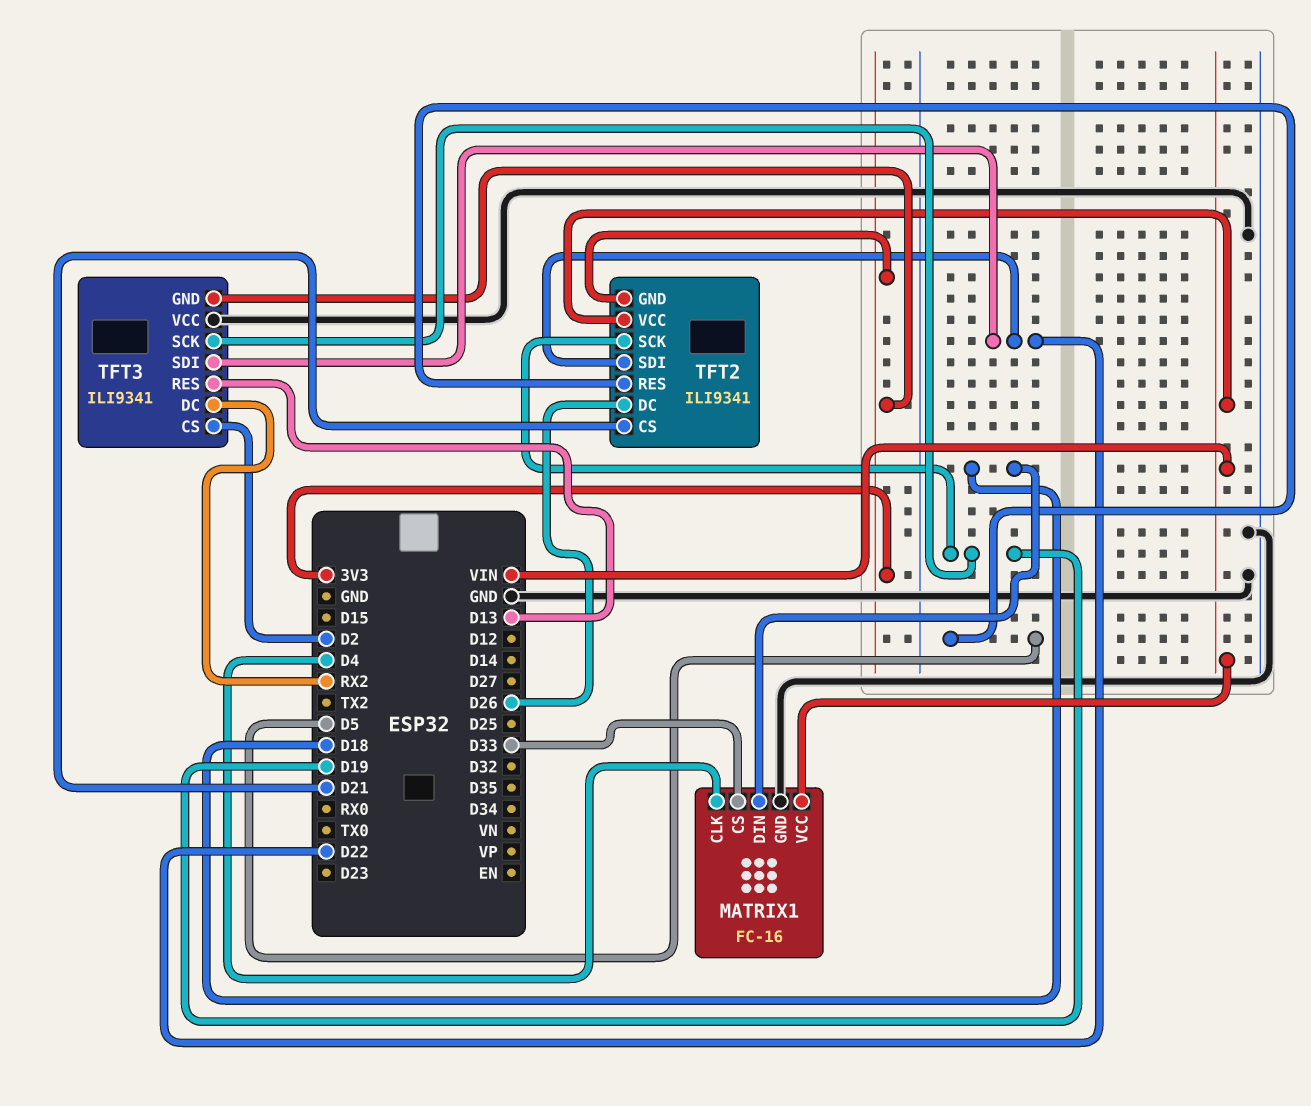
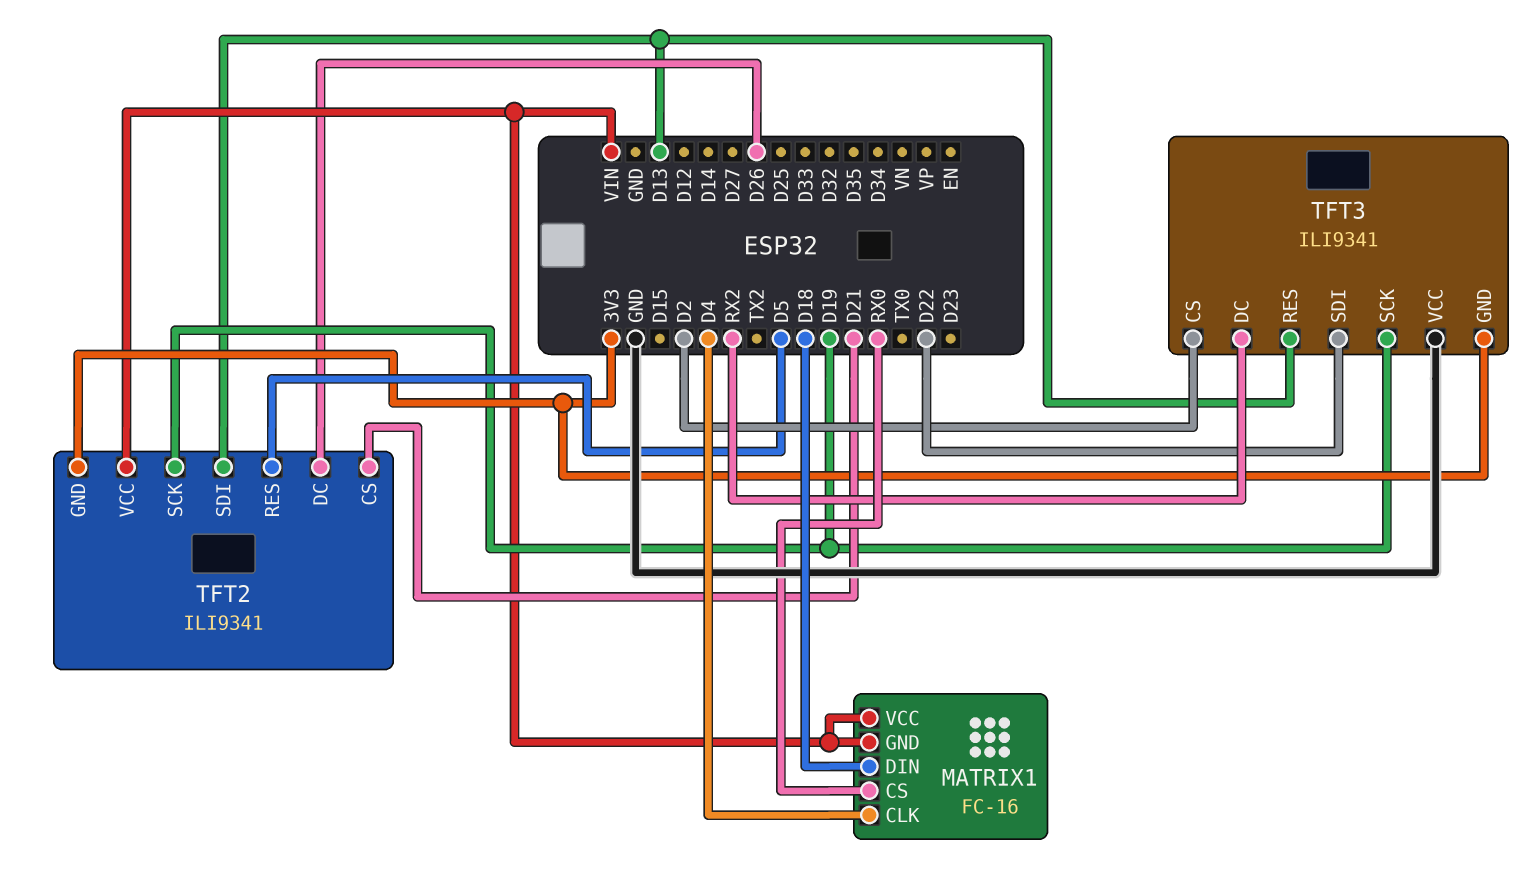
MATRIX1 pin CS: D33 -> RX0
MATRIX1 pin GND: GND -> VIN
TFT2 pin SDI: D22 -> D13

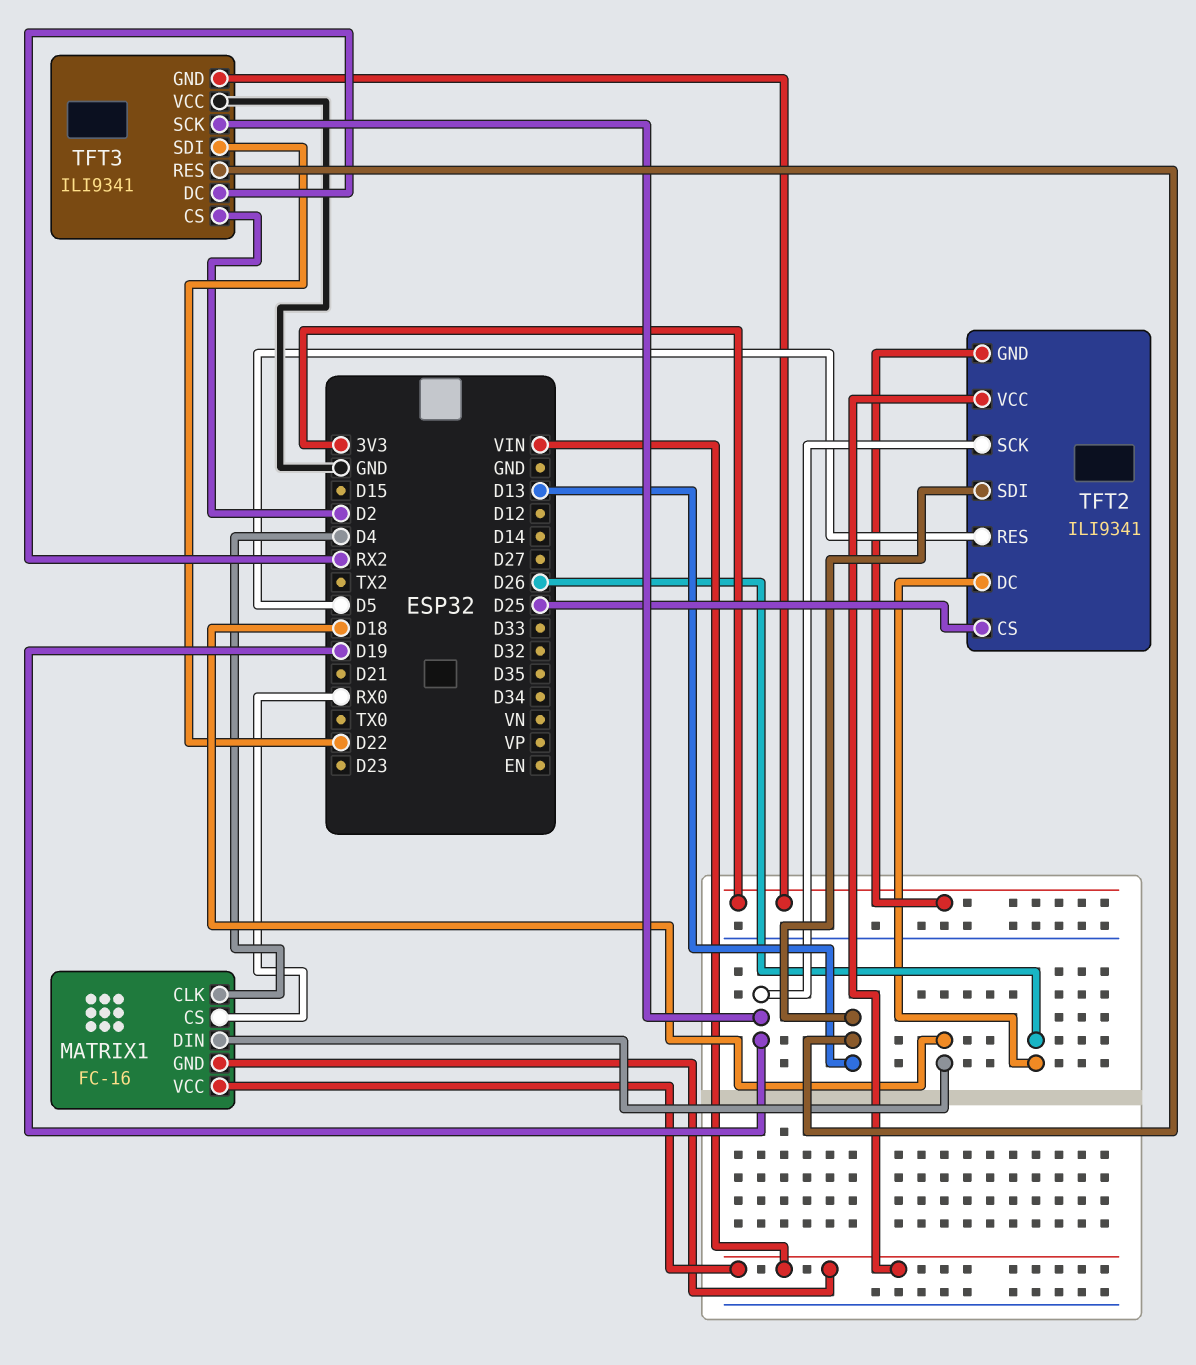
TFT2 pin CS: D21 -> D25

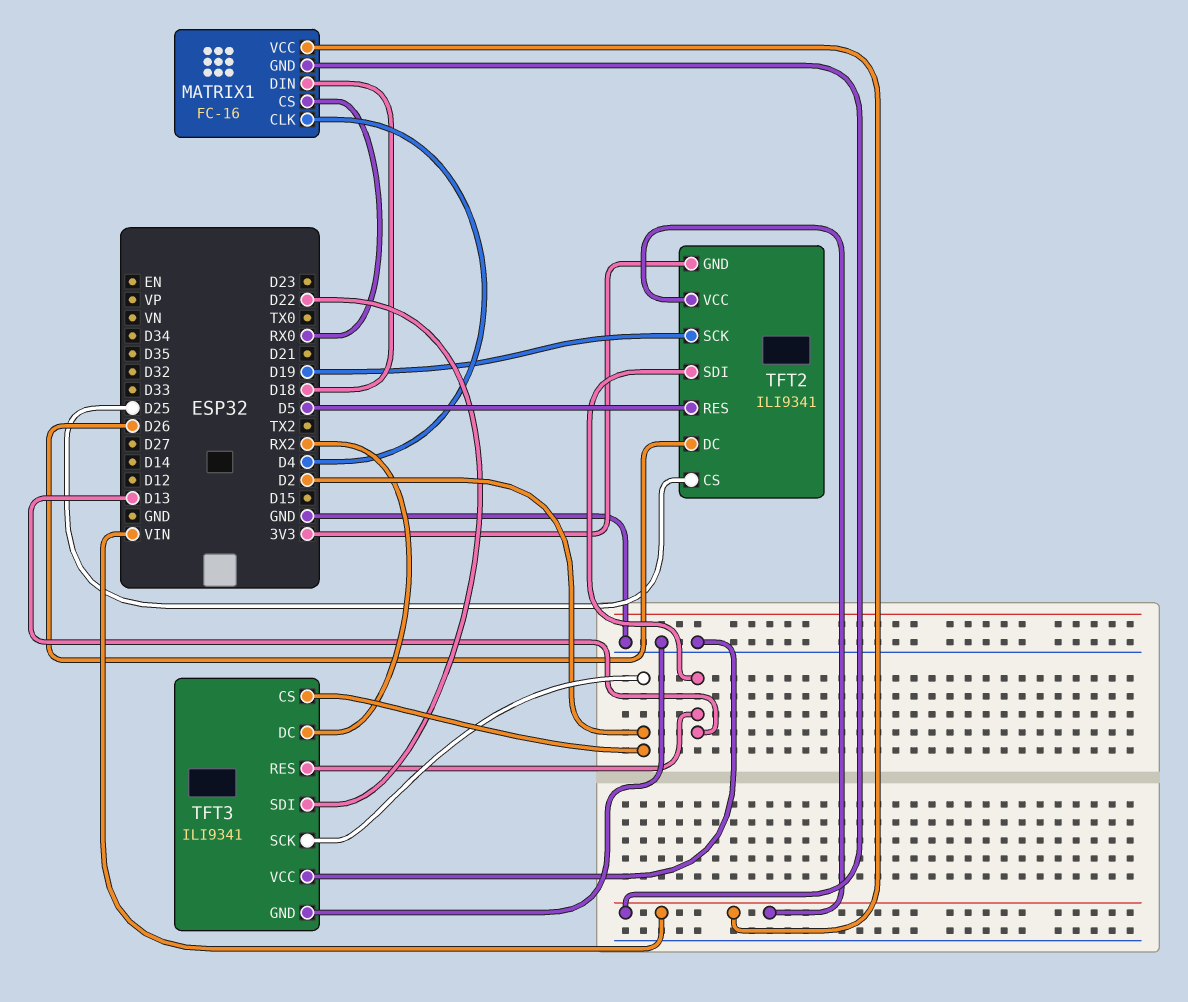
TFT3 pin GND: 3V3 -> GND
TFT3 pin SCK: D19 -> D2

